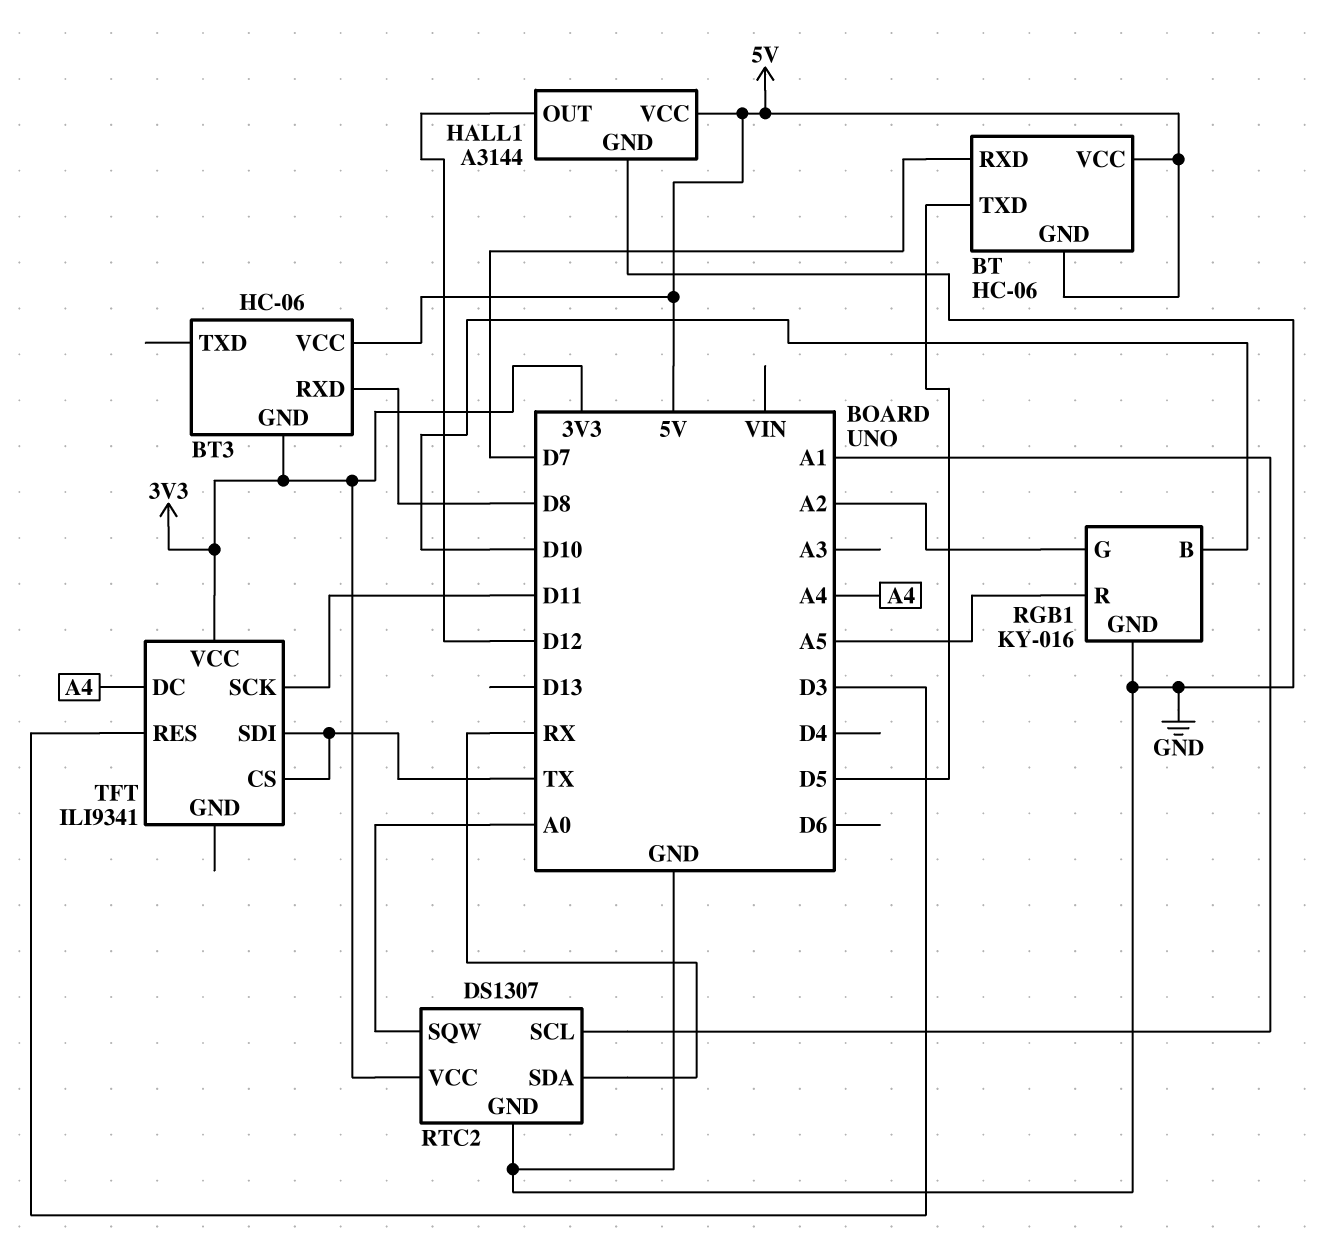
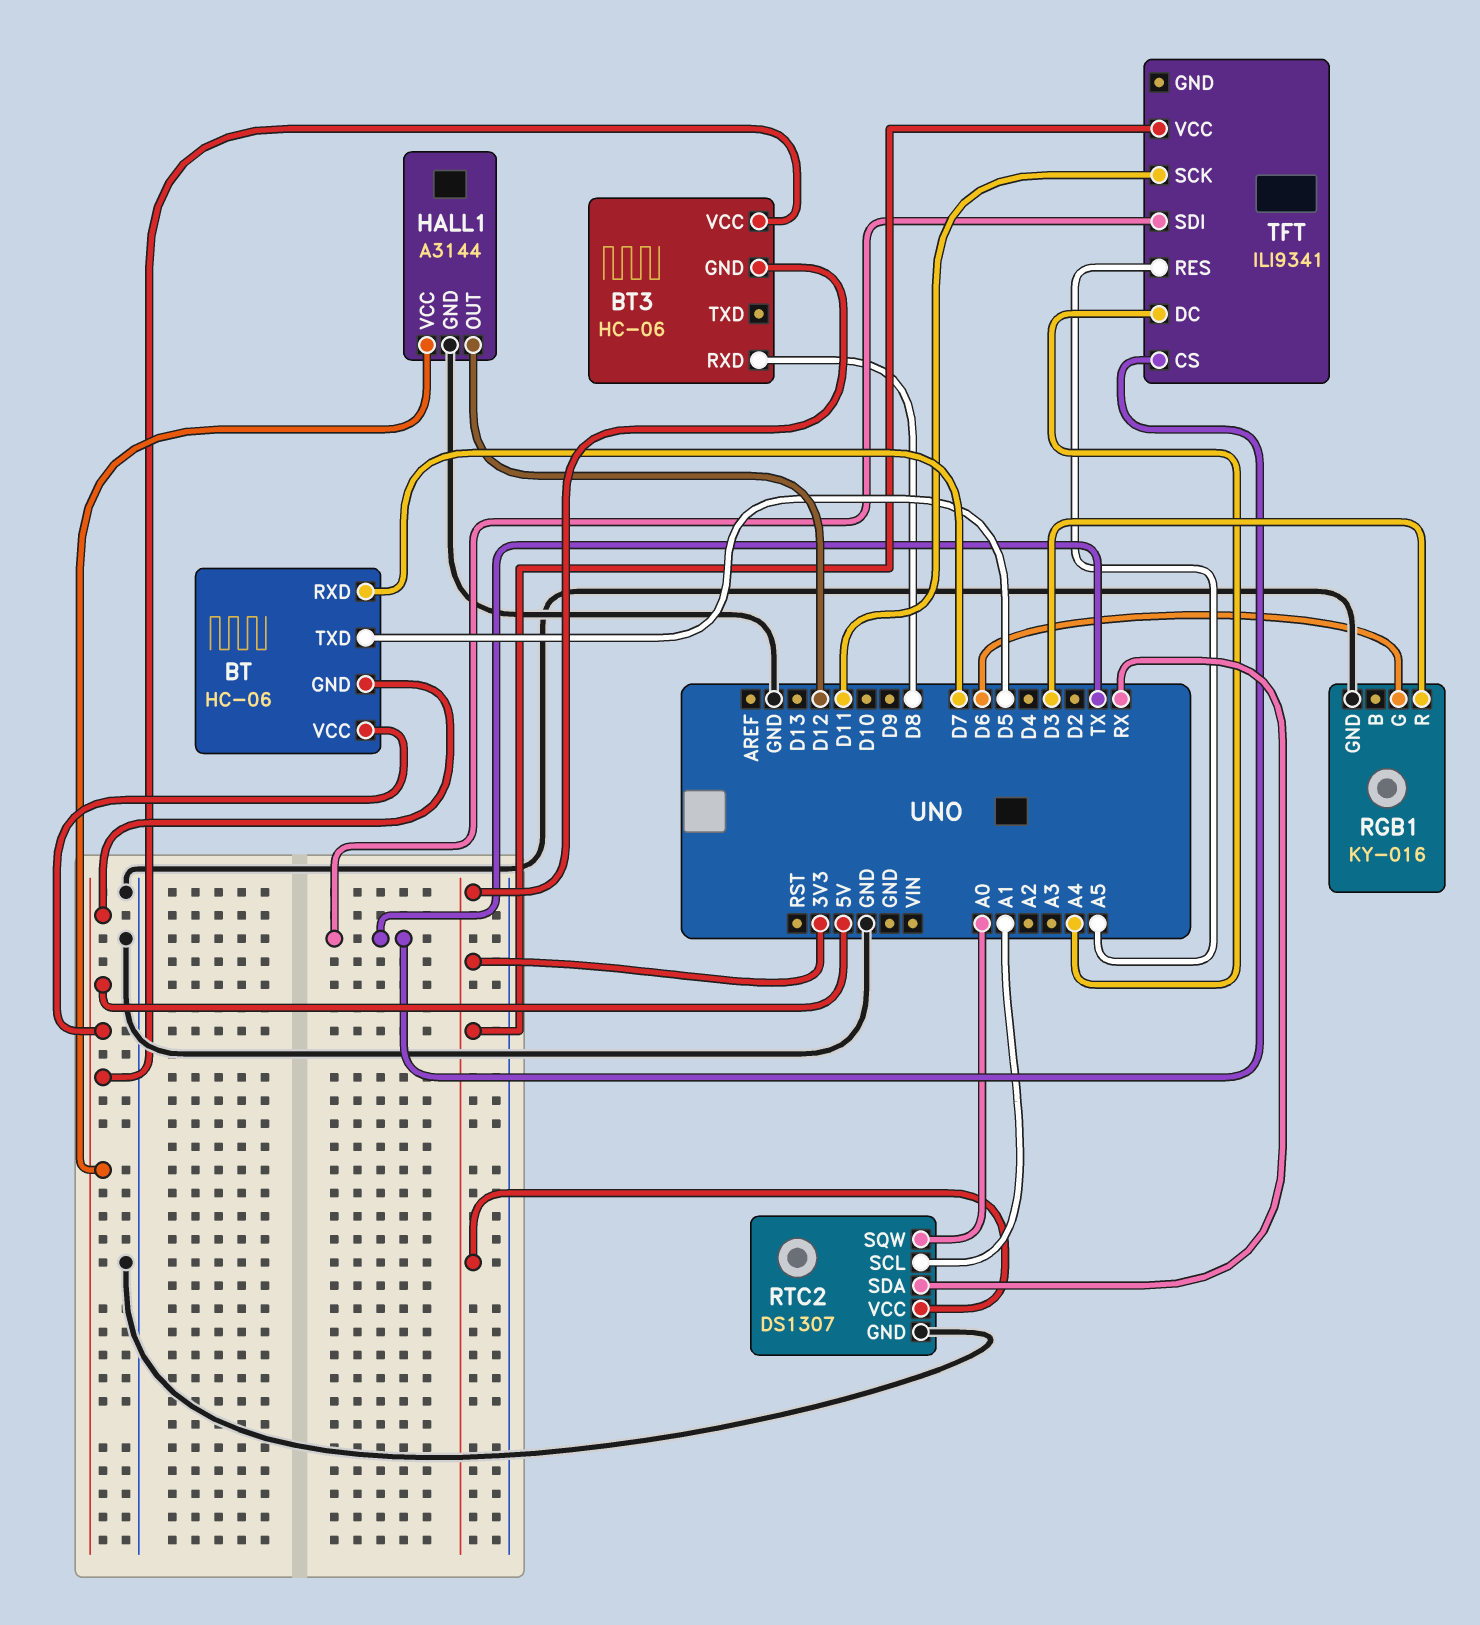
RGB1 pin B: D10 -> none
RGB1 pin G: A2 -> D6
RGB1 pin R: A5 -> D3
TFT pin RES: D3 -> A5

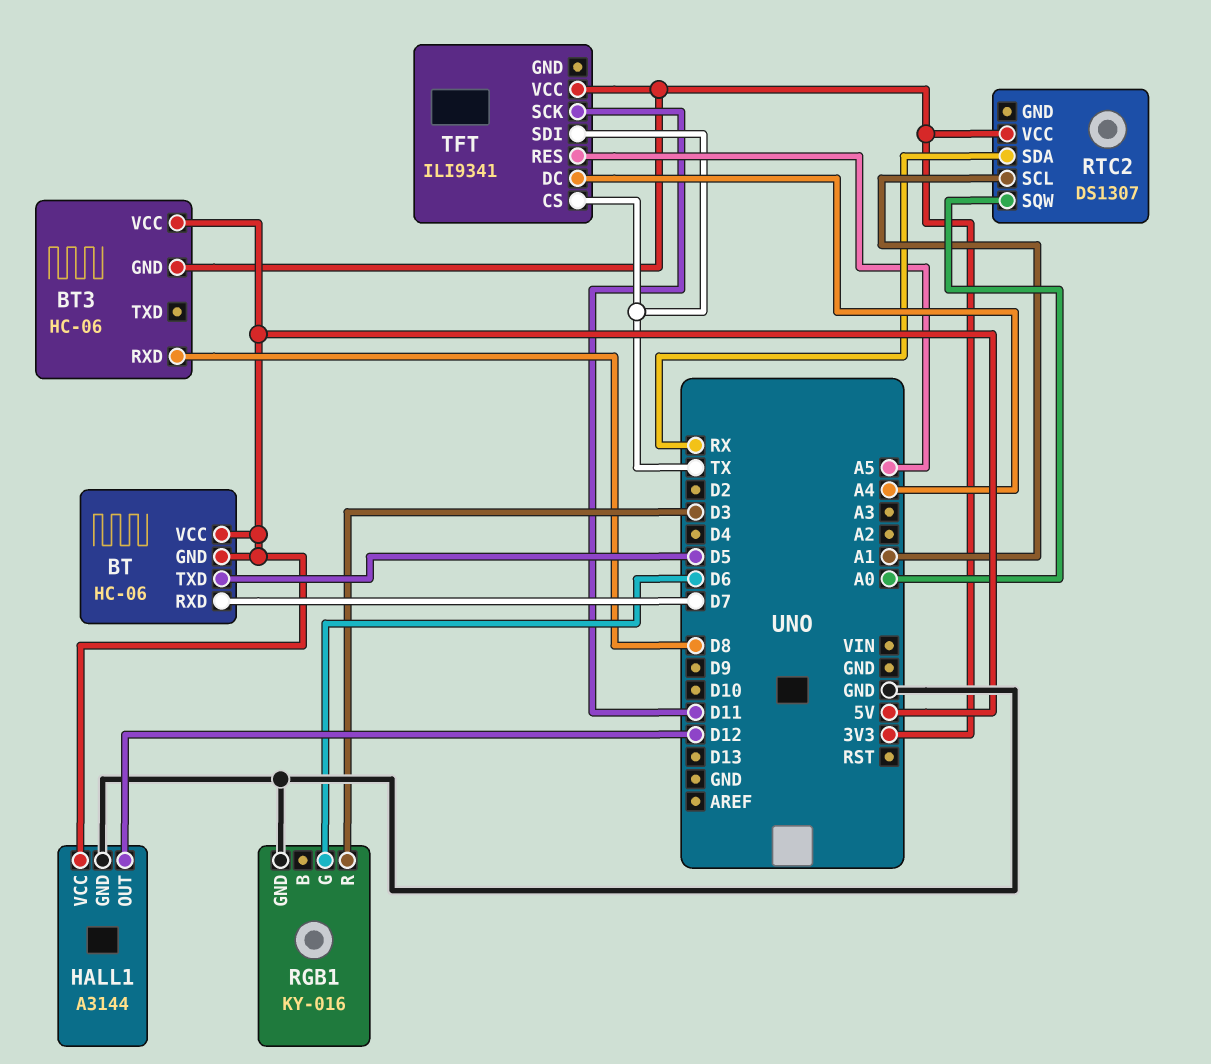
RTC2 pin GND: GND -> none

